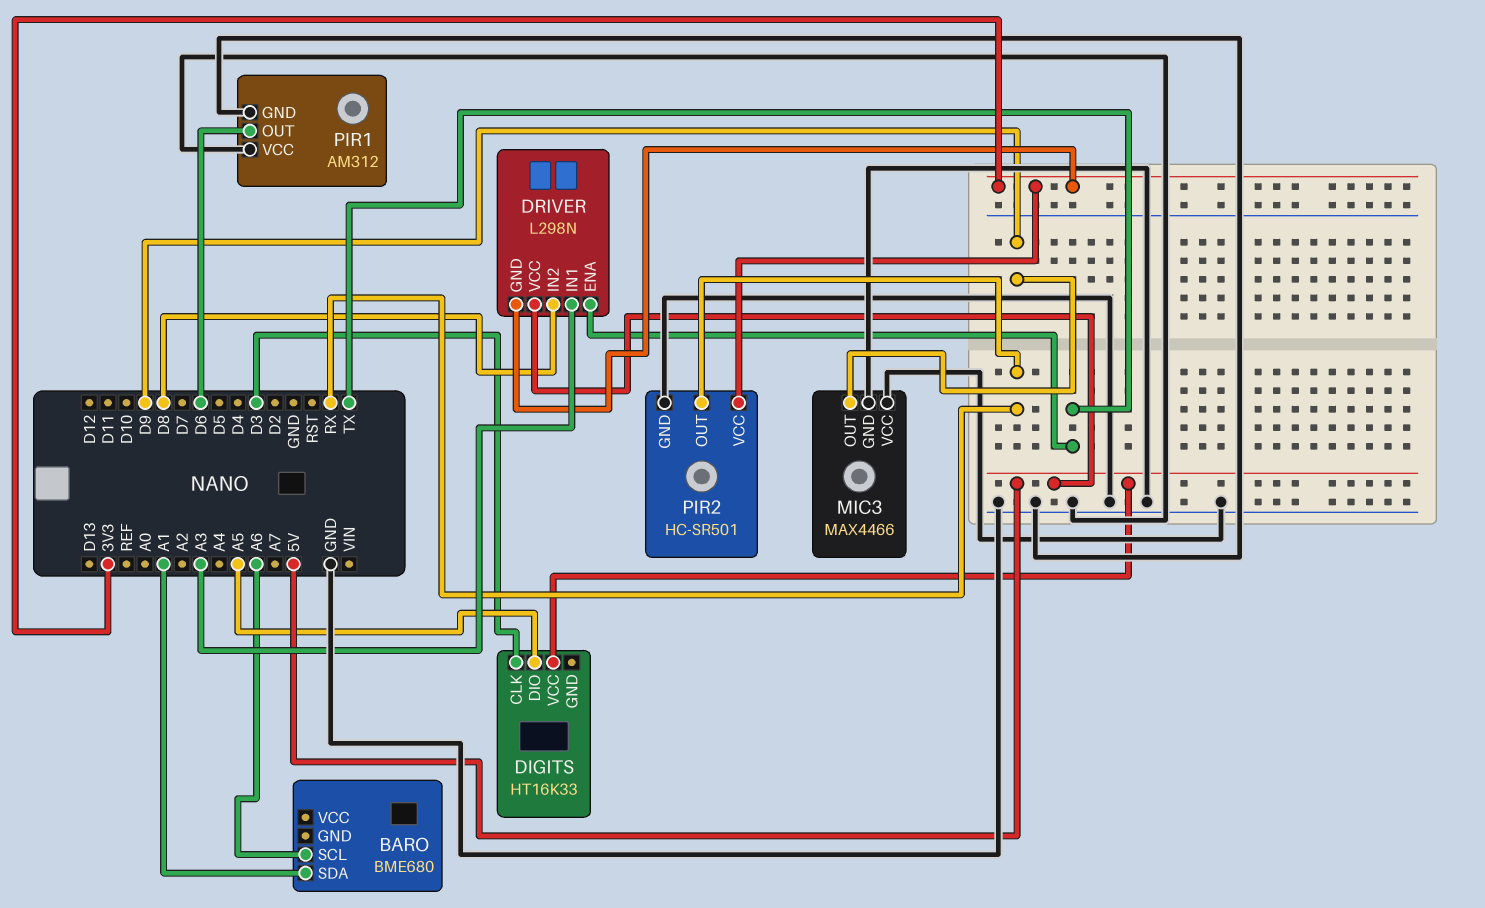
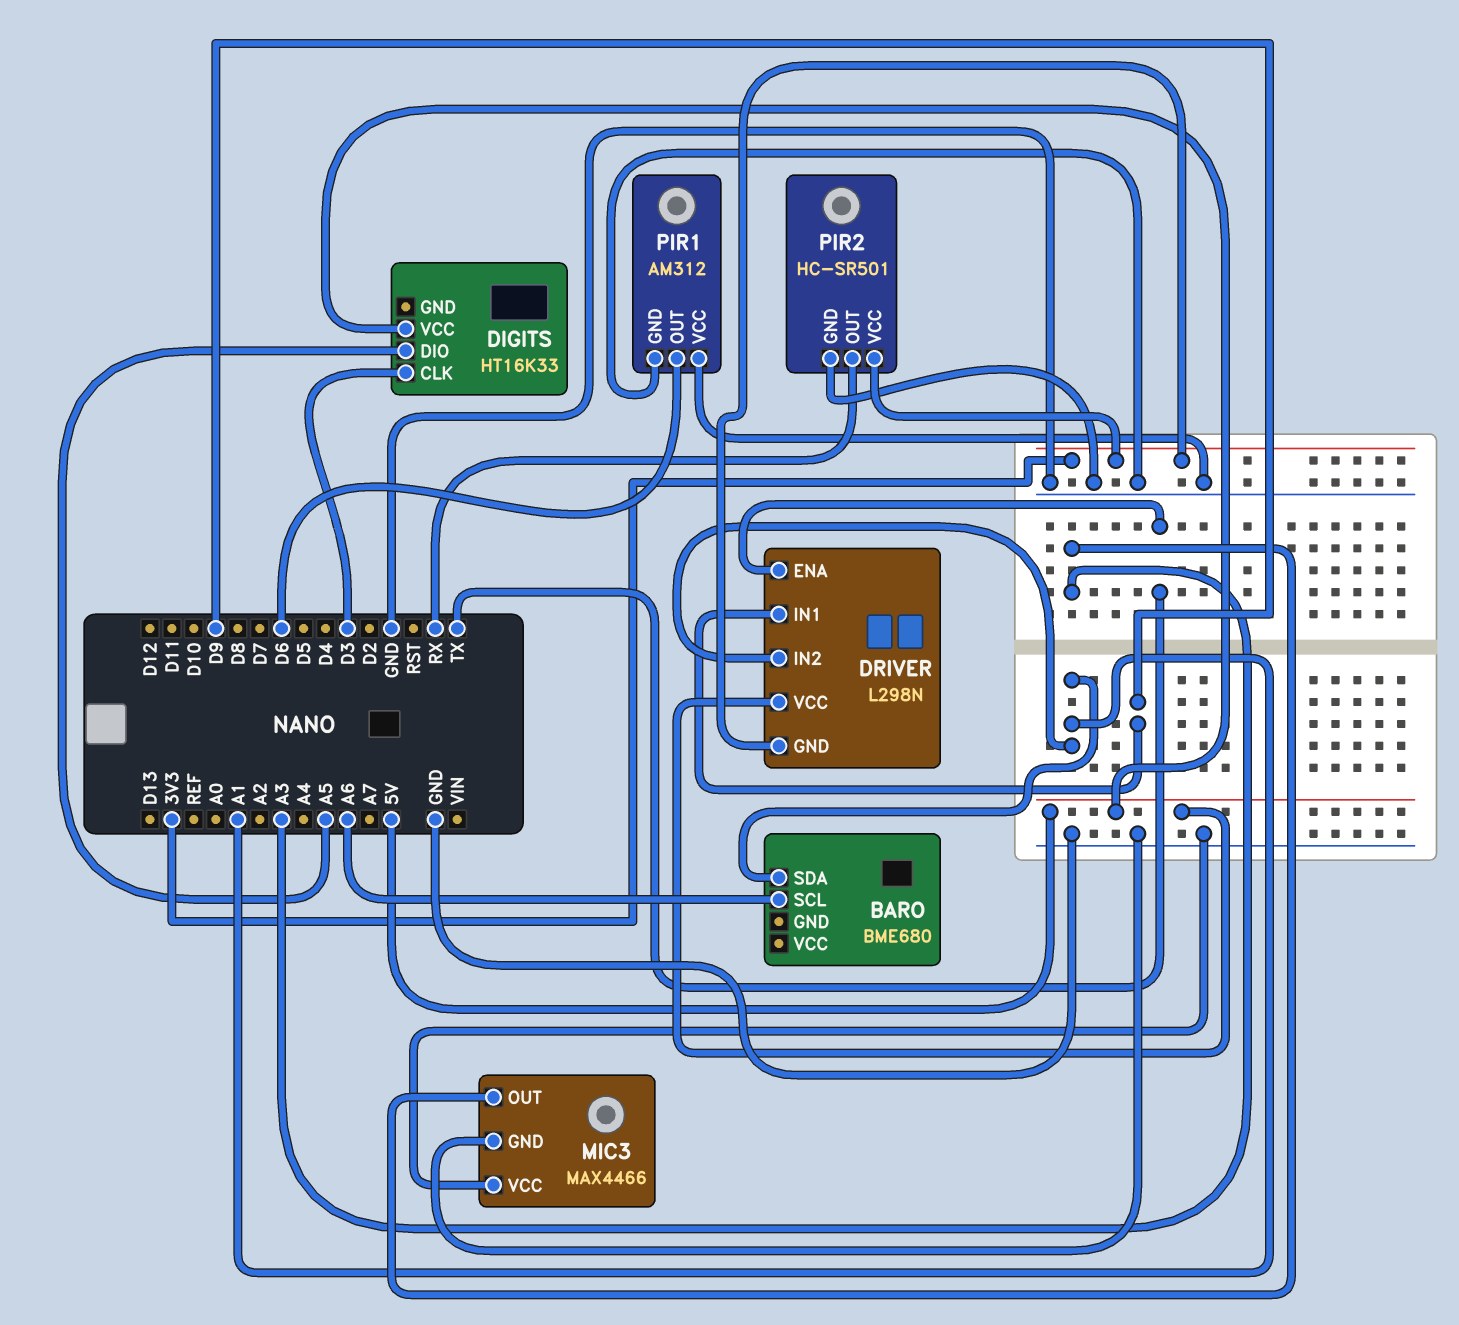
DRIVER pin IN1: A3 -> D9
DRIVER pin IN2: D8 -> A1
MIC3 pin OUT: D9 -> A3

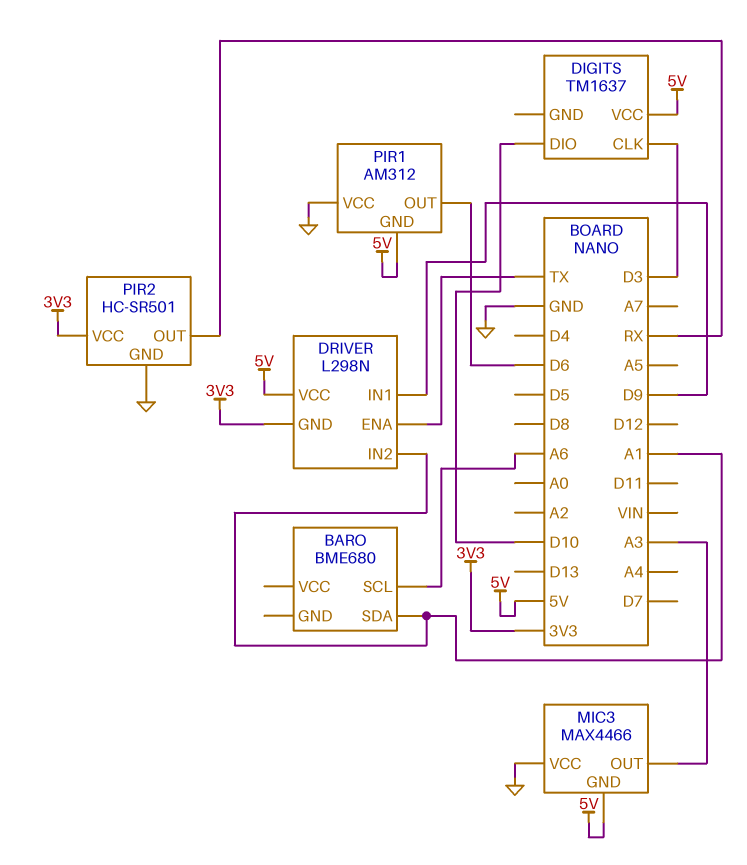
DIGITS: HT16K33 -> TM1637
DIGITS pin DIO: A5 -> D10
MIC3 pin GND: GND -> 5V
PIR1 pin GND: GND -> 5V

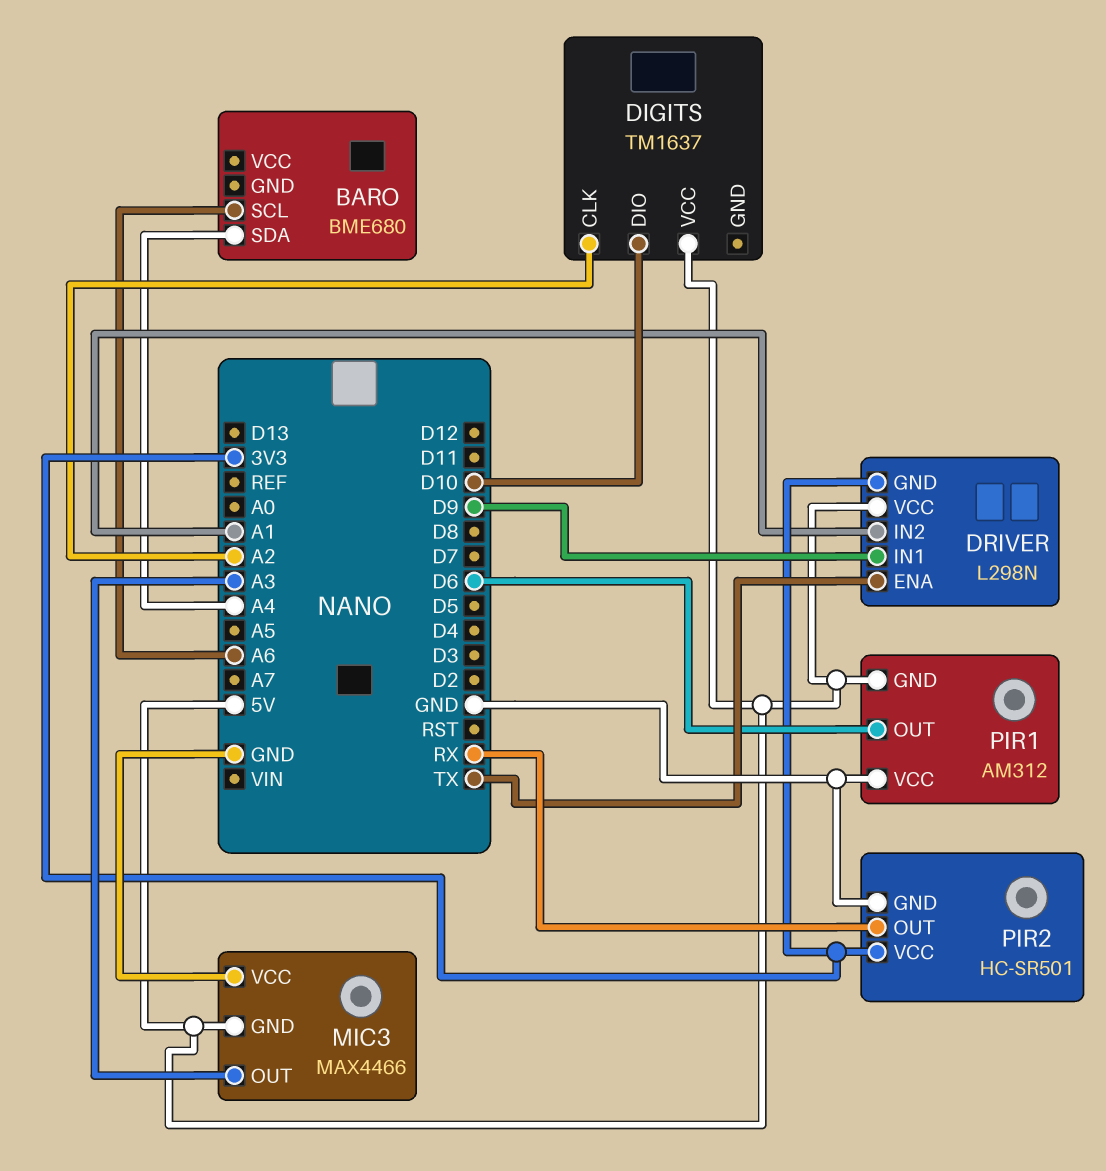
BARO pin SDA: A1 -> A4
DIGITS pin CLK: D3 -> A2

